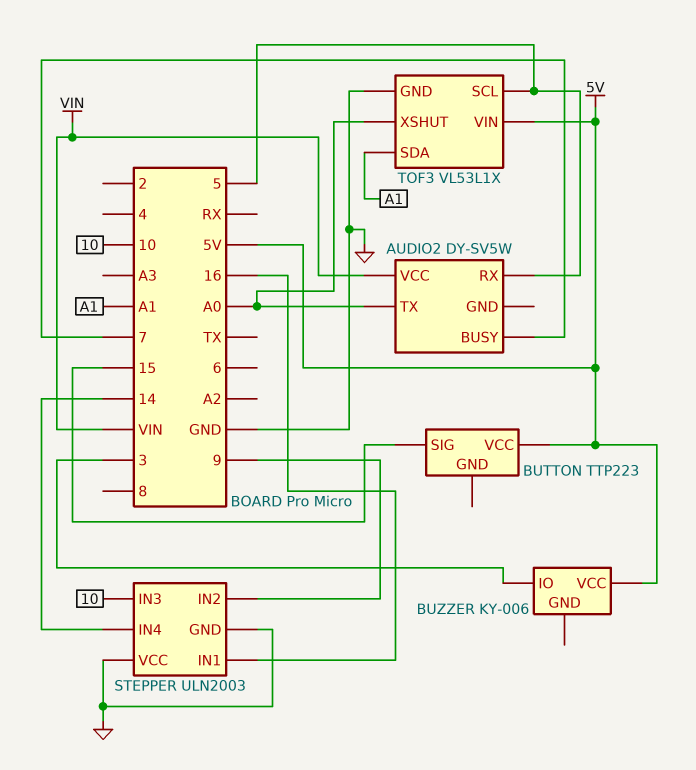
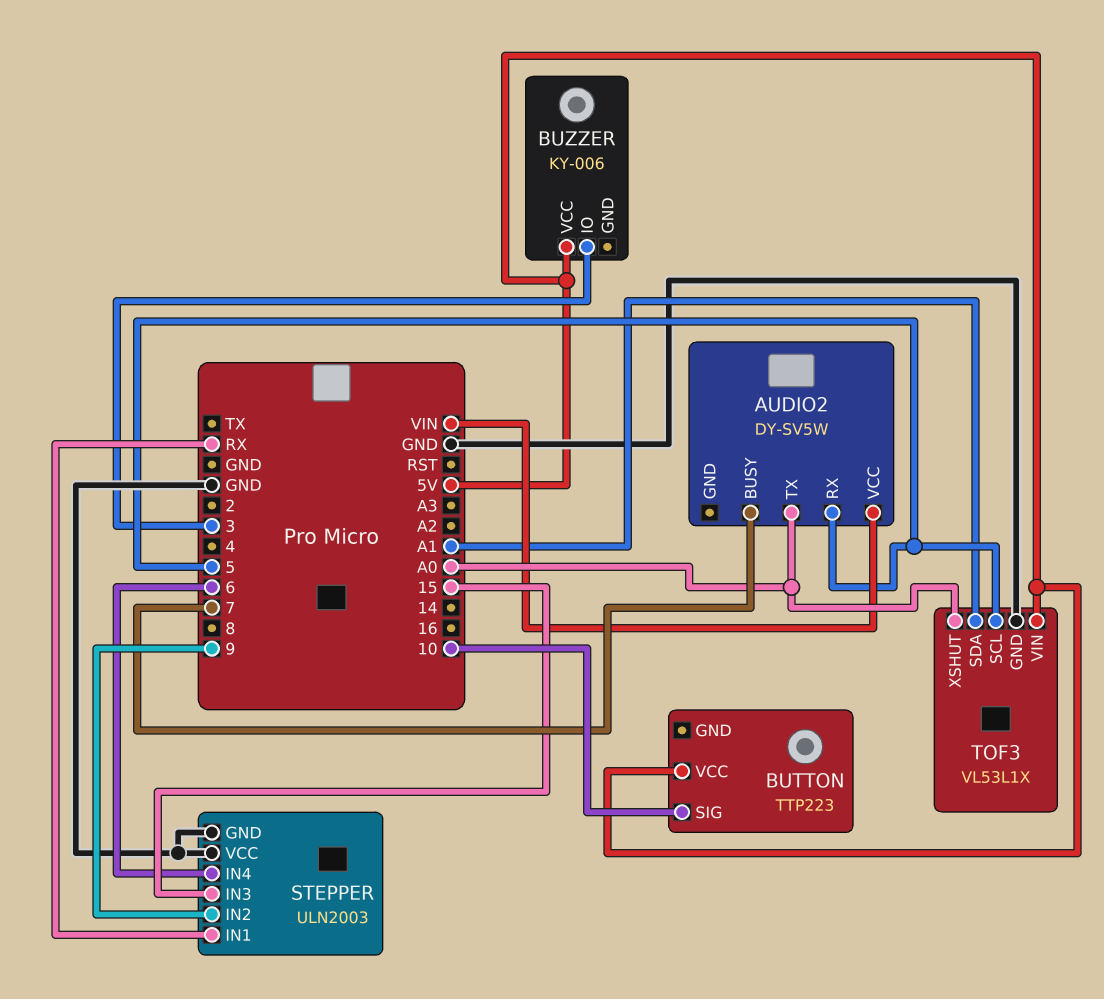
BUTTON pin SIG: 15 -> 10
STEPPER pin IN1: 16 -> RX
STEPPER pin IN3: 10 -> 15
STEPPER pin IN4: 14 -> 6

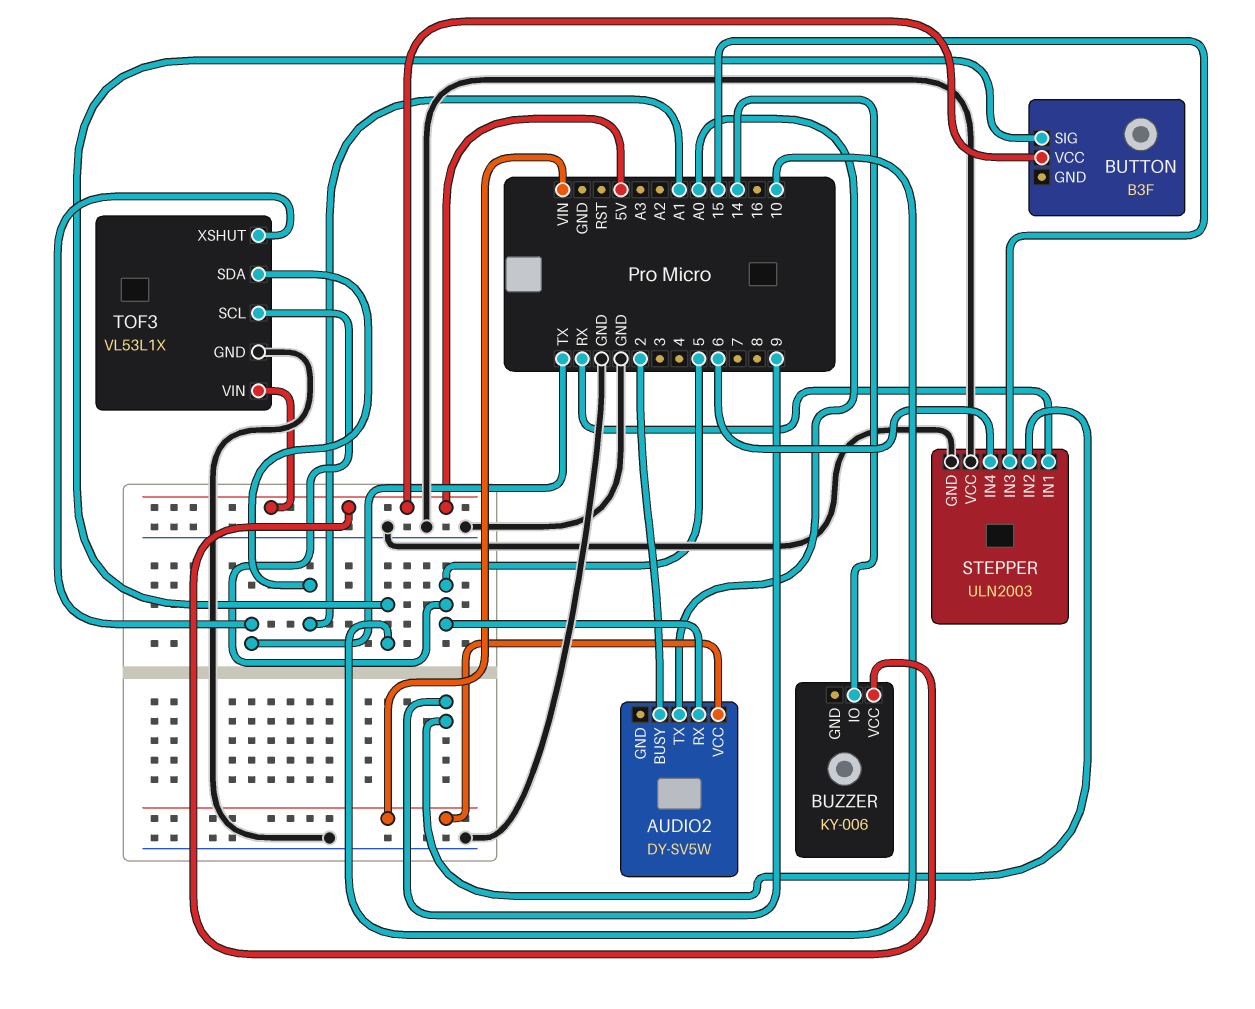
AUDIO2 pin BUSY: 7 -> 2
BUTTON: TTP223 -> B3F
BUZZER pin IO: 3 -> 14
TOF3 pin XSHUT: A0 -> TX

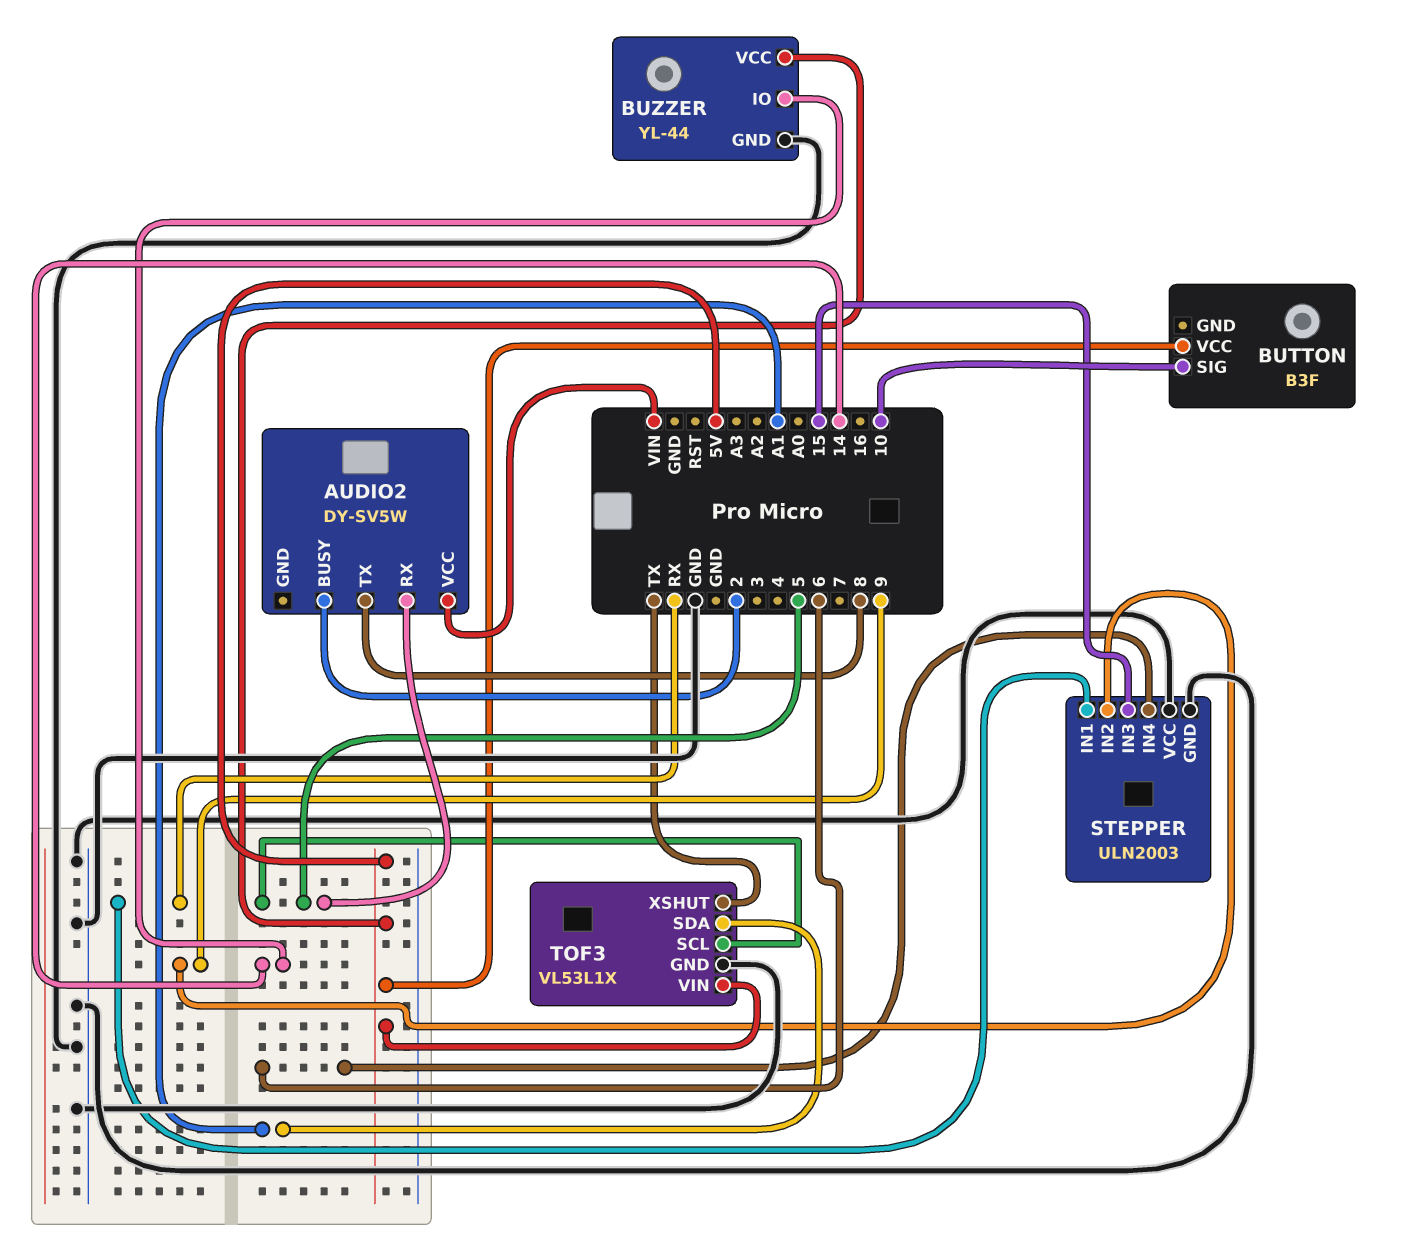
AUDIO2 pin TX: A0 -> 8
BUZZER: KY-006 -> YL-44
BUZZER pin GND: none -> GND

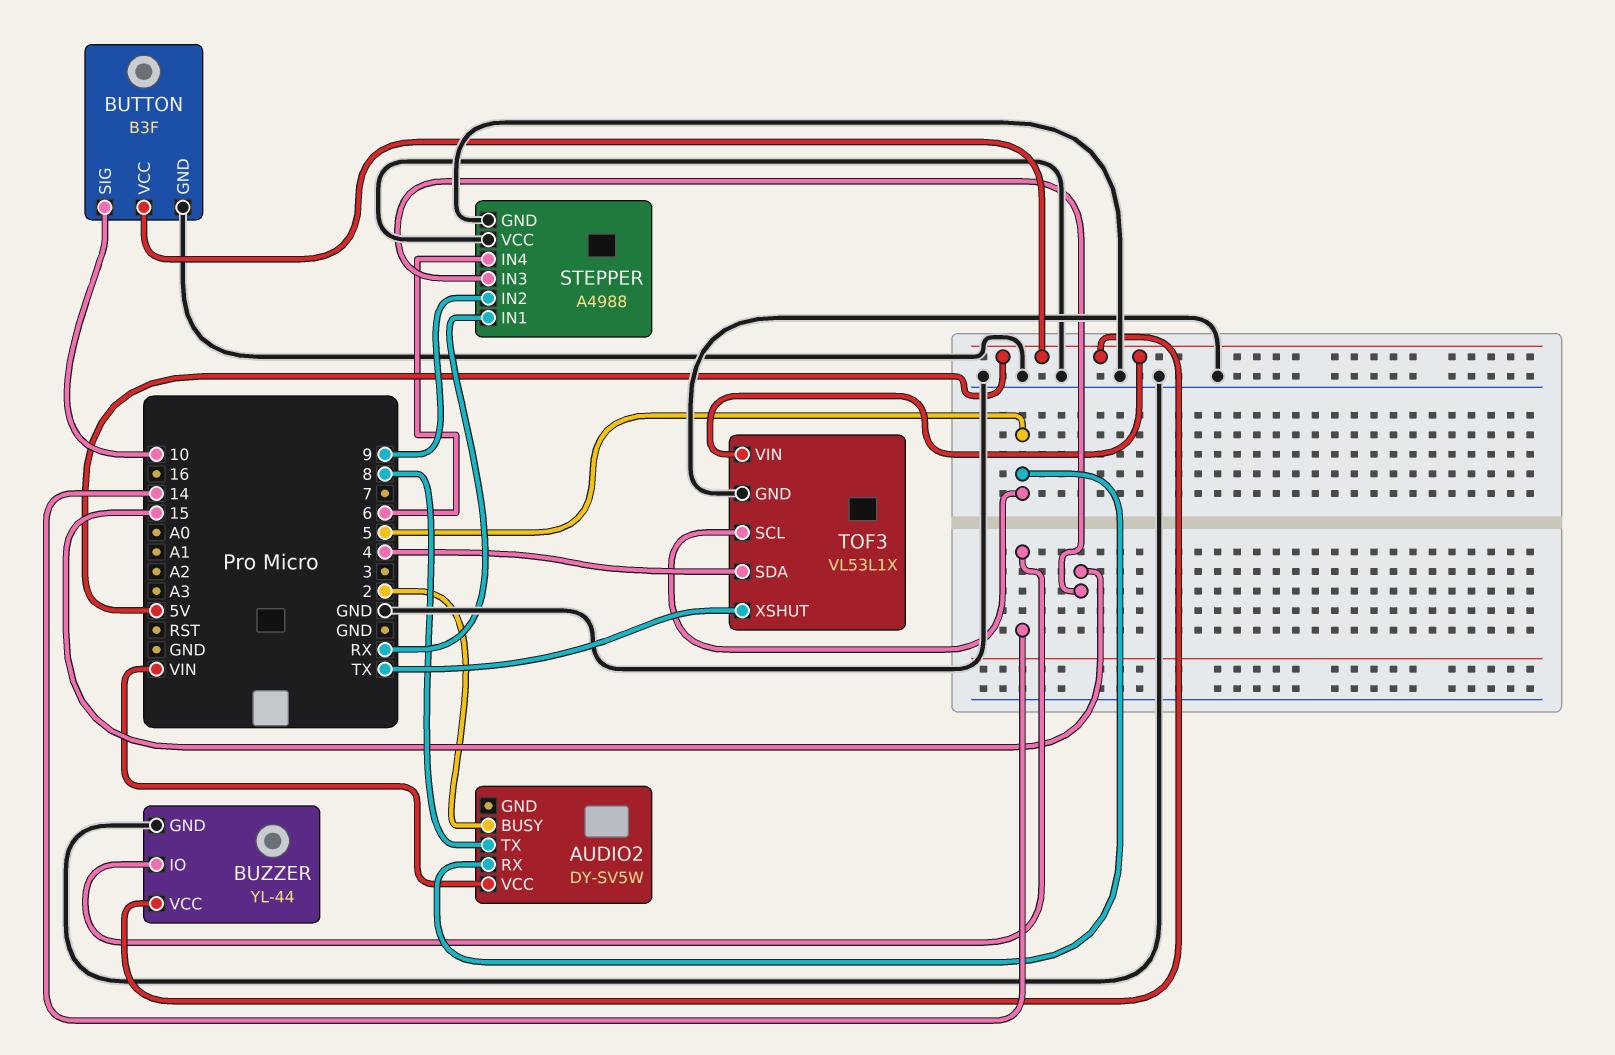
BUTTON pin GND: none -> GND
STEPPER: ULN2003 -> A4988
TOF3 pin SDA: A1 -> 4

